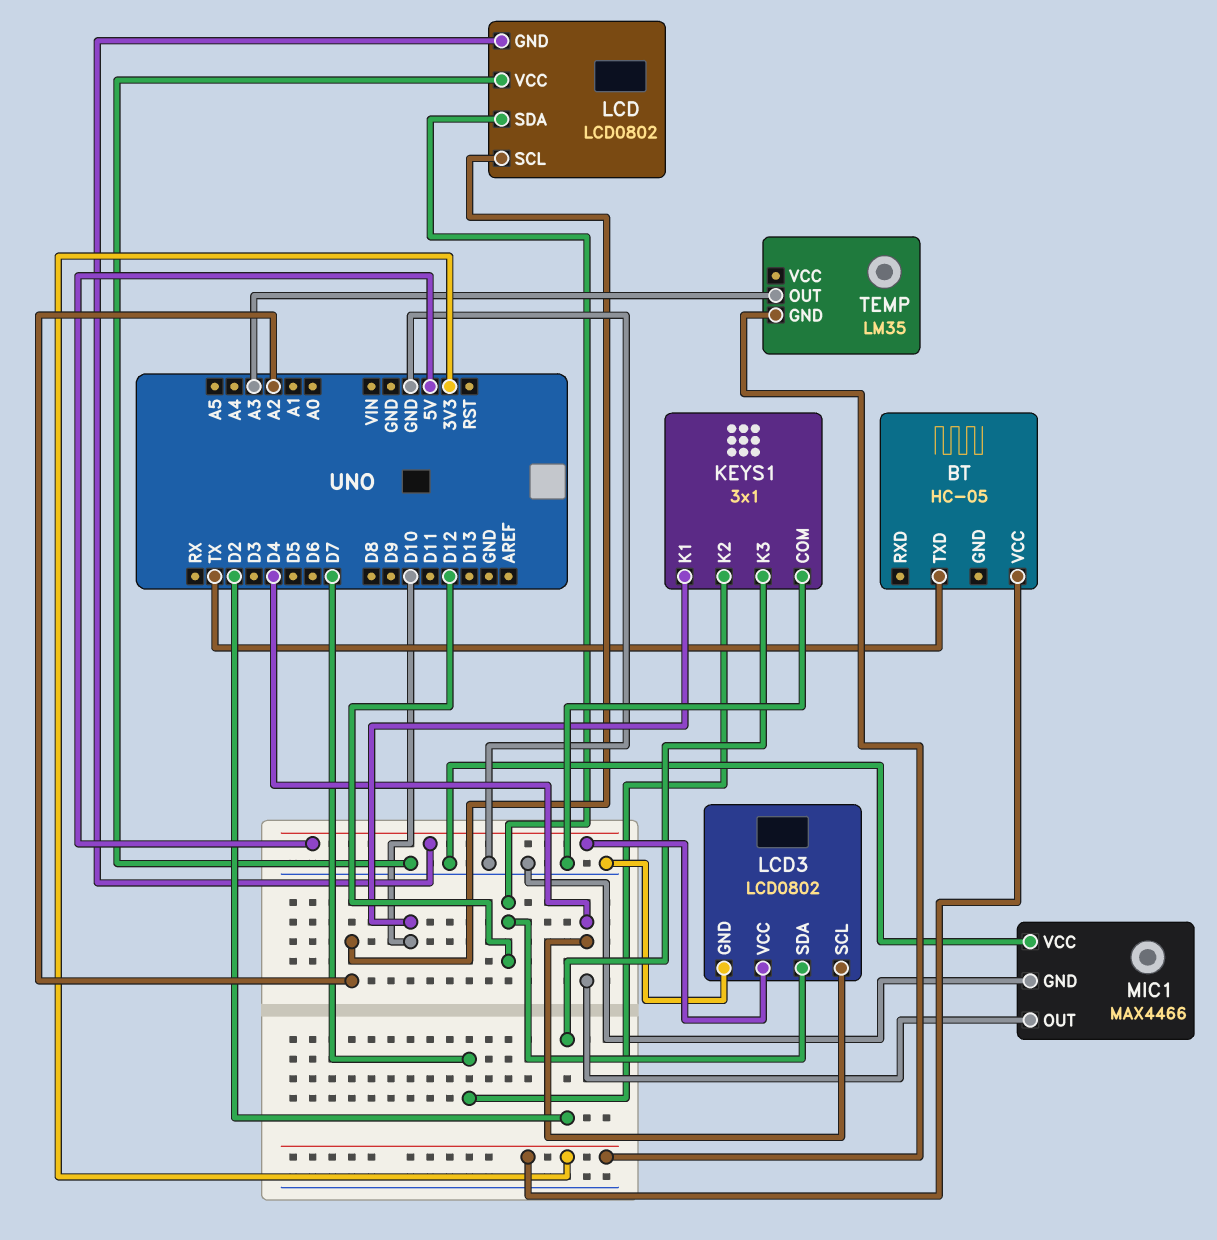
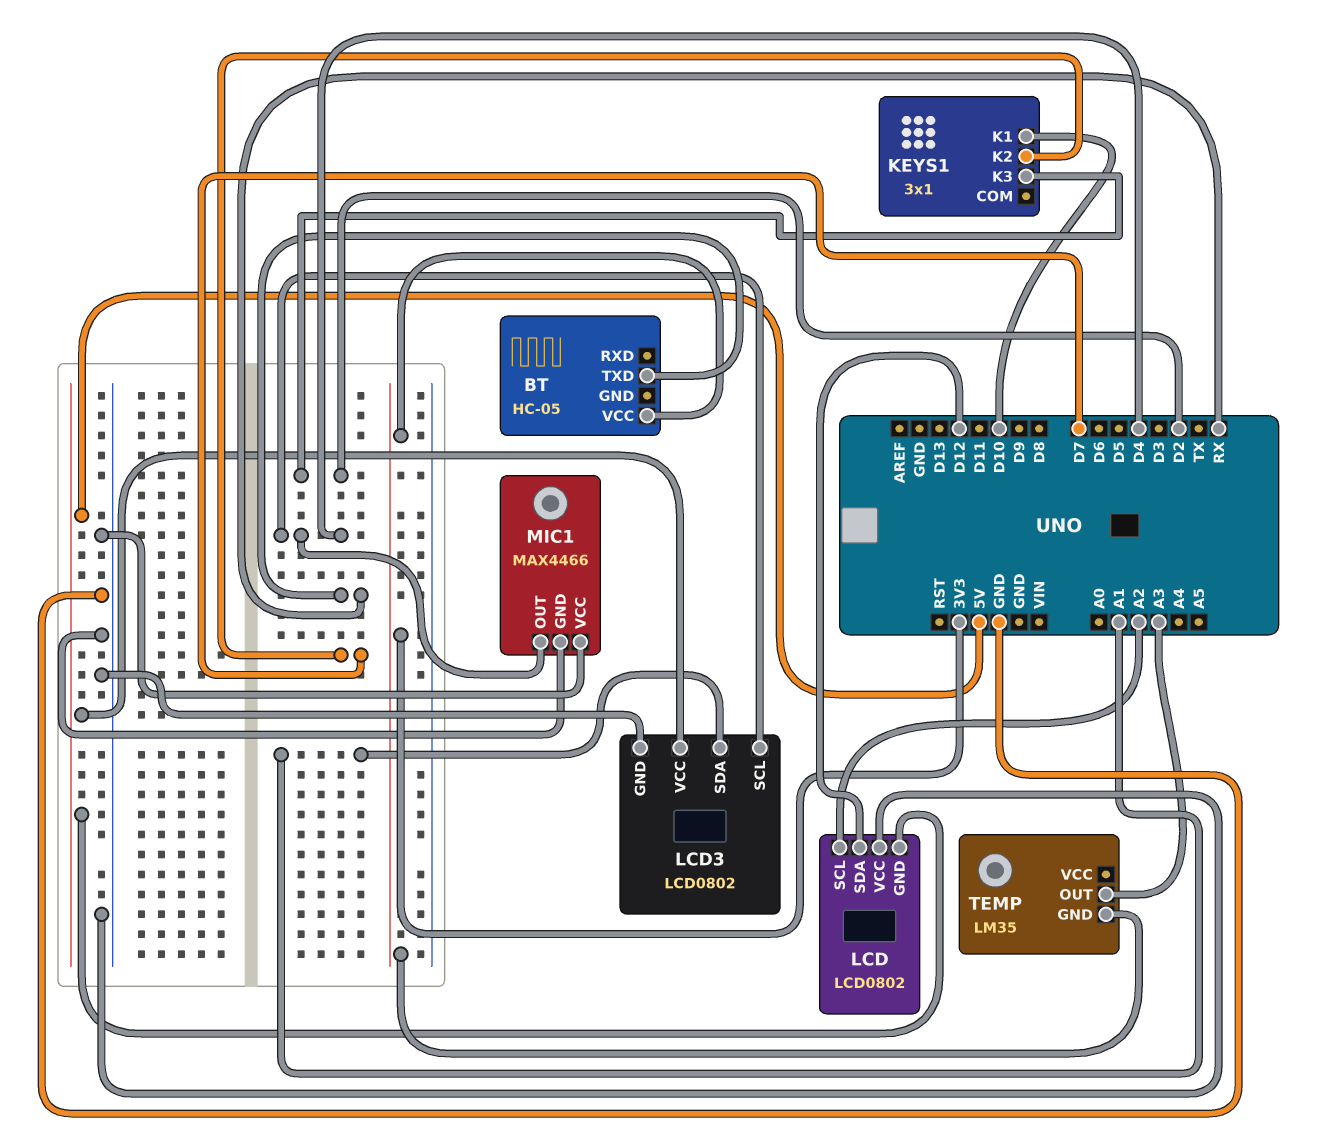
BT pin TXD: TX -> RX
KEYS1 pin COM: GND -> none
LCD3 pin SDA: D12 -> A1

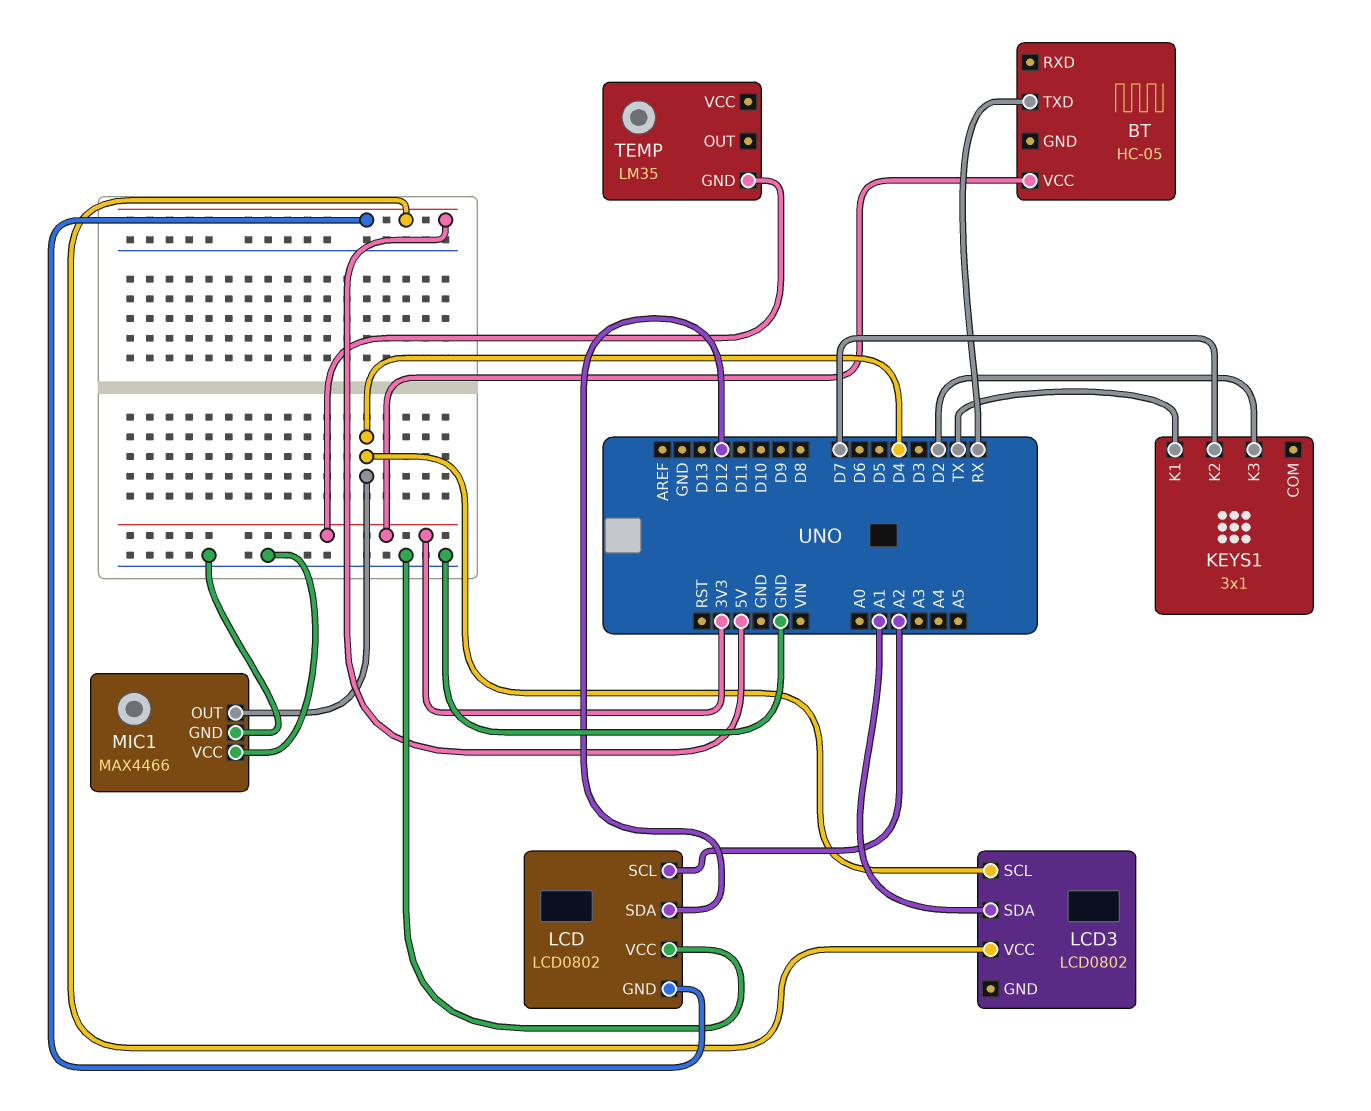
KEYS1 pin K1: D10 -> TX
LCD3 pin GND: GND -> none
TEMP pin OUT: A3 -> none

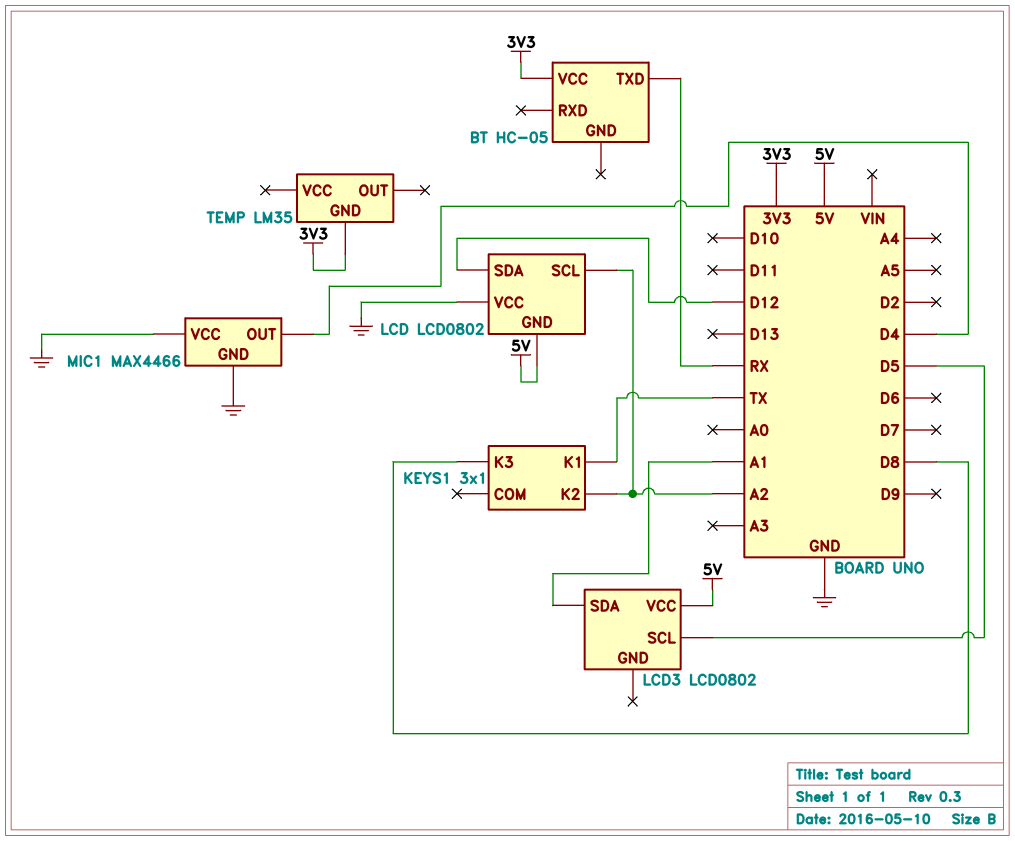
KEYS1 pin K2: D7 -> A2
KEYS1 pin K3: D2 -> D8
LCD3 pin SCL: D4 -> D5

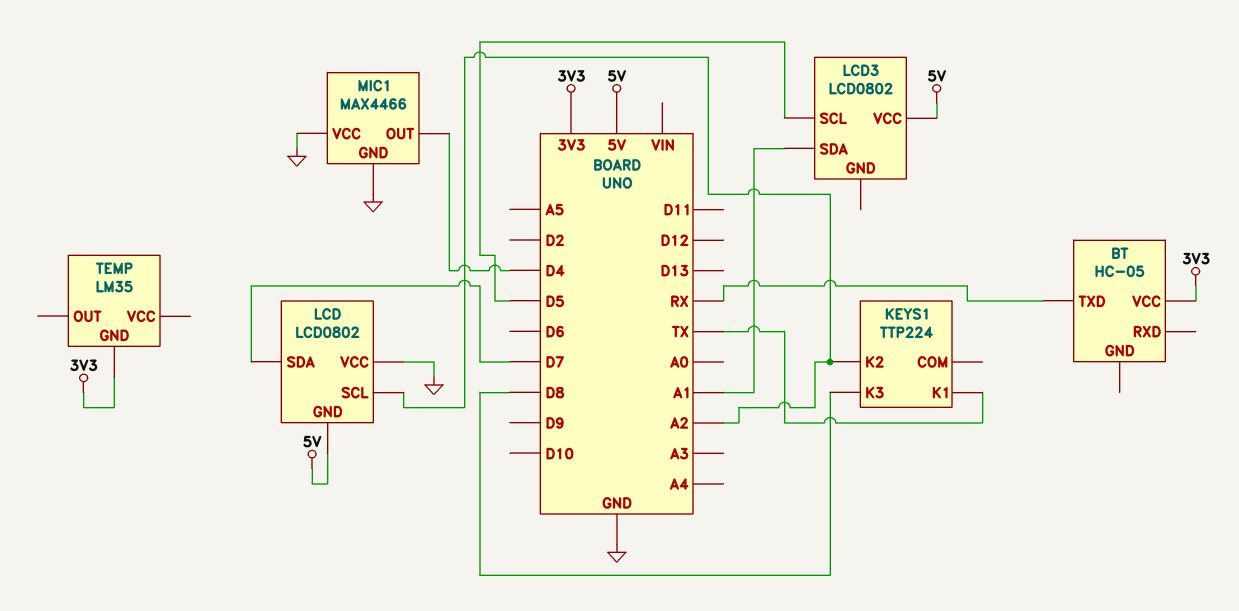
KEYS1: 3x1 -> TTP224
LCD pin SDA: D12 -> D7

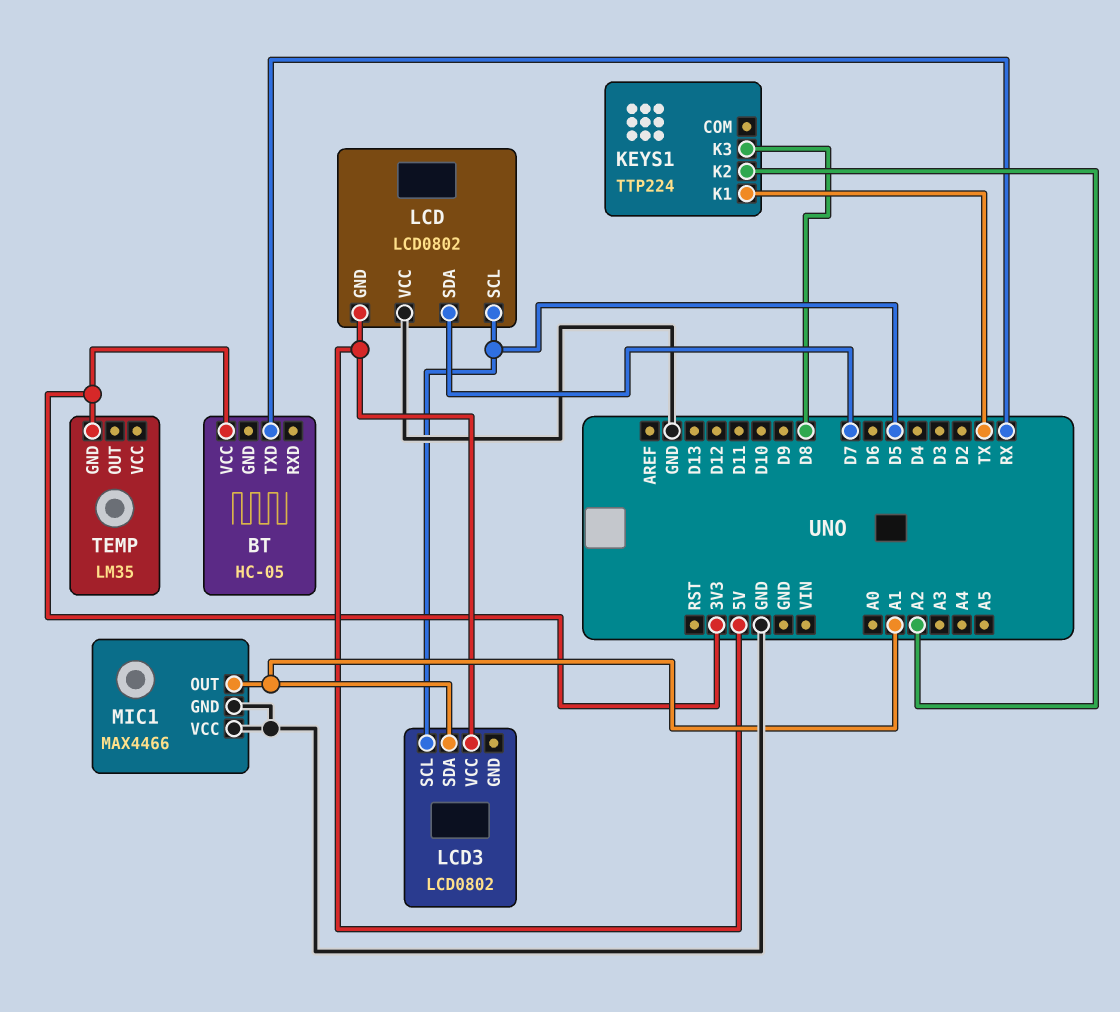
LCD pin SCL: A2 -> D5
MIC1 pin OUT: D4 -> A1

